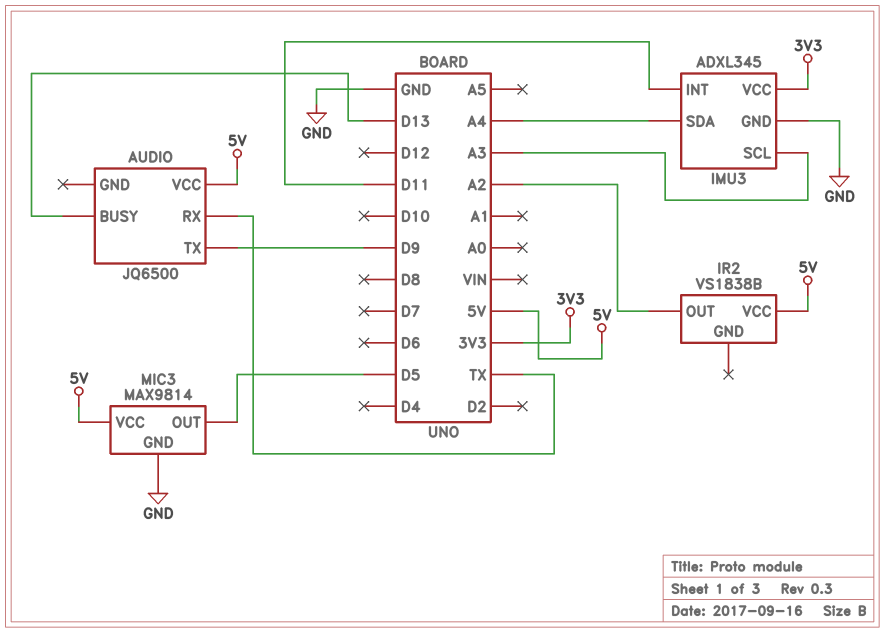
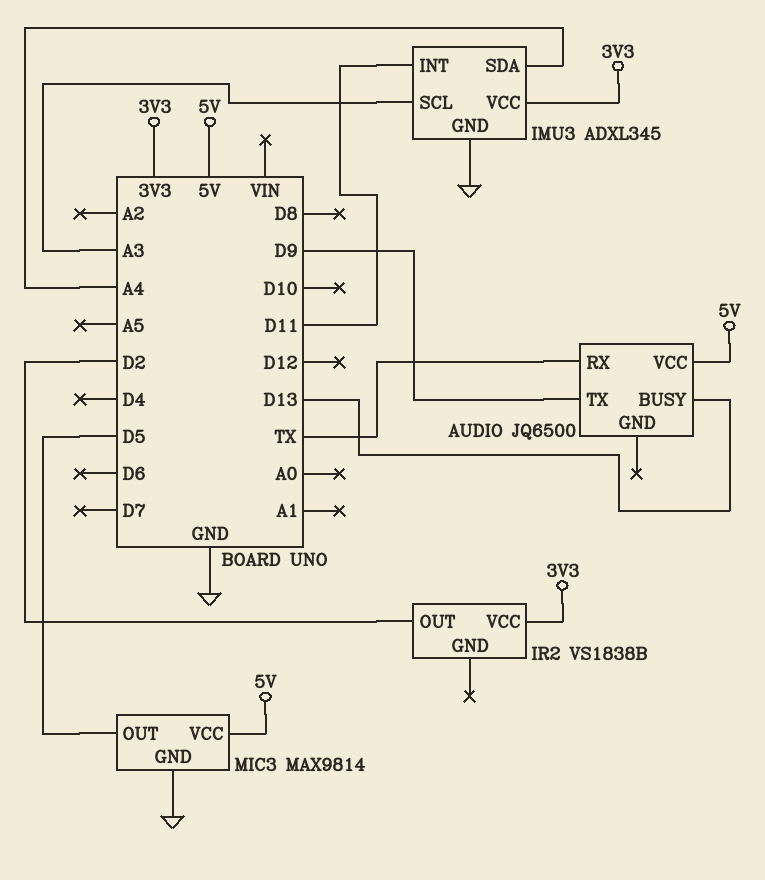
IR2 pin OUT: A2 -> D2
IR2 pin VCC: 5V -> 3V3

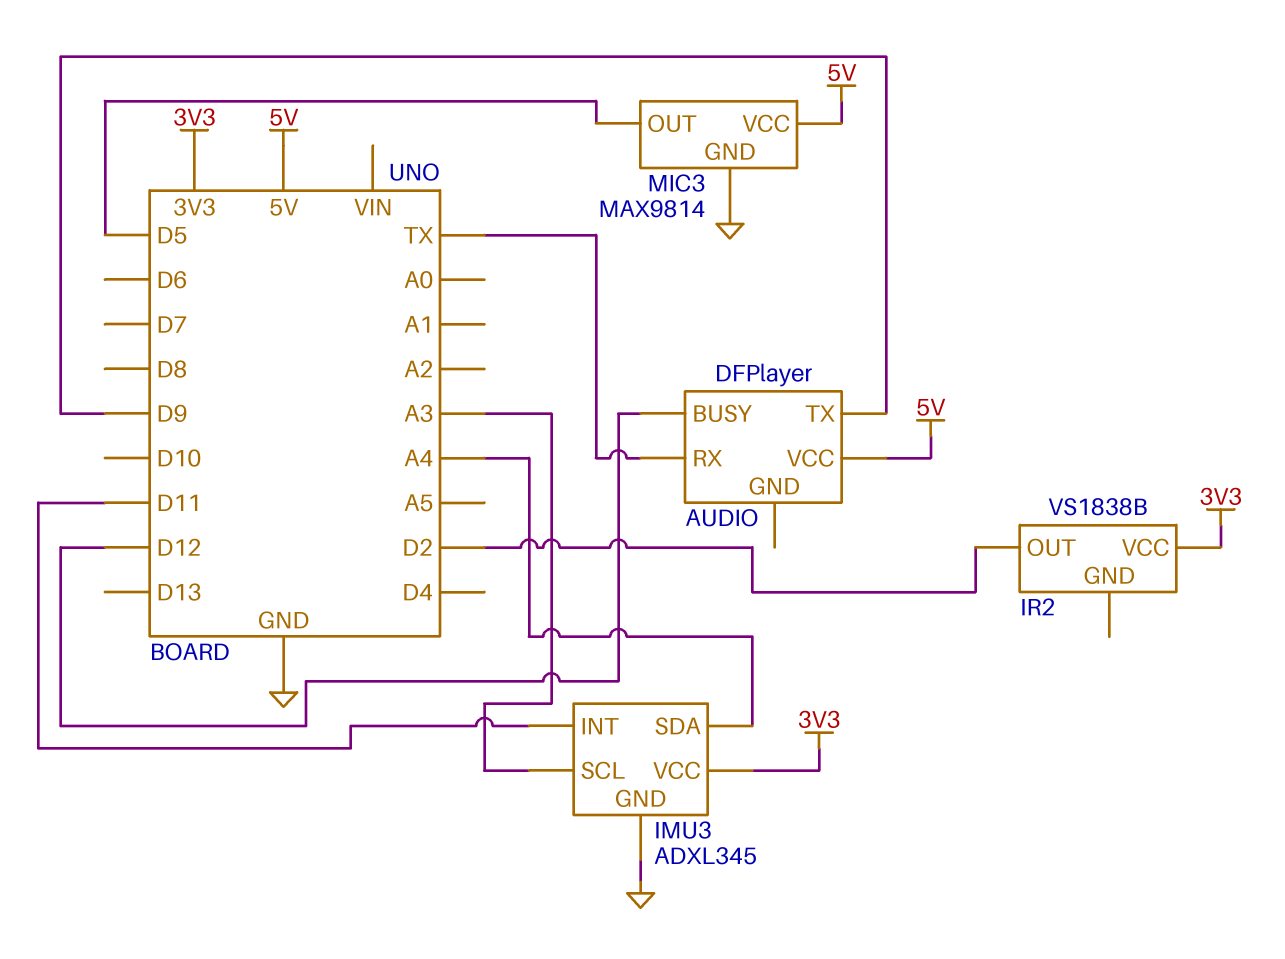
AUDIO: JQ6500 -> DFPlayer
AUDIO pin BUSY: D13 -> D12

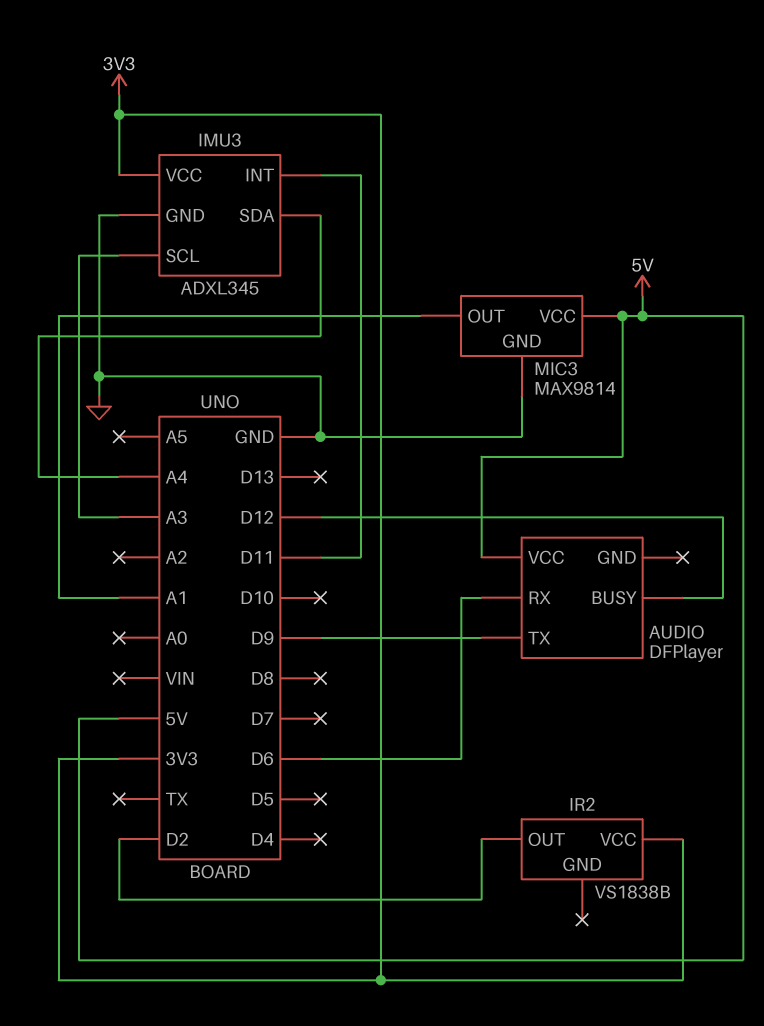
AUDIO pin RX: TX -> D6
MIC3 pin OUT: D5 -> A1

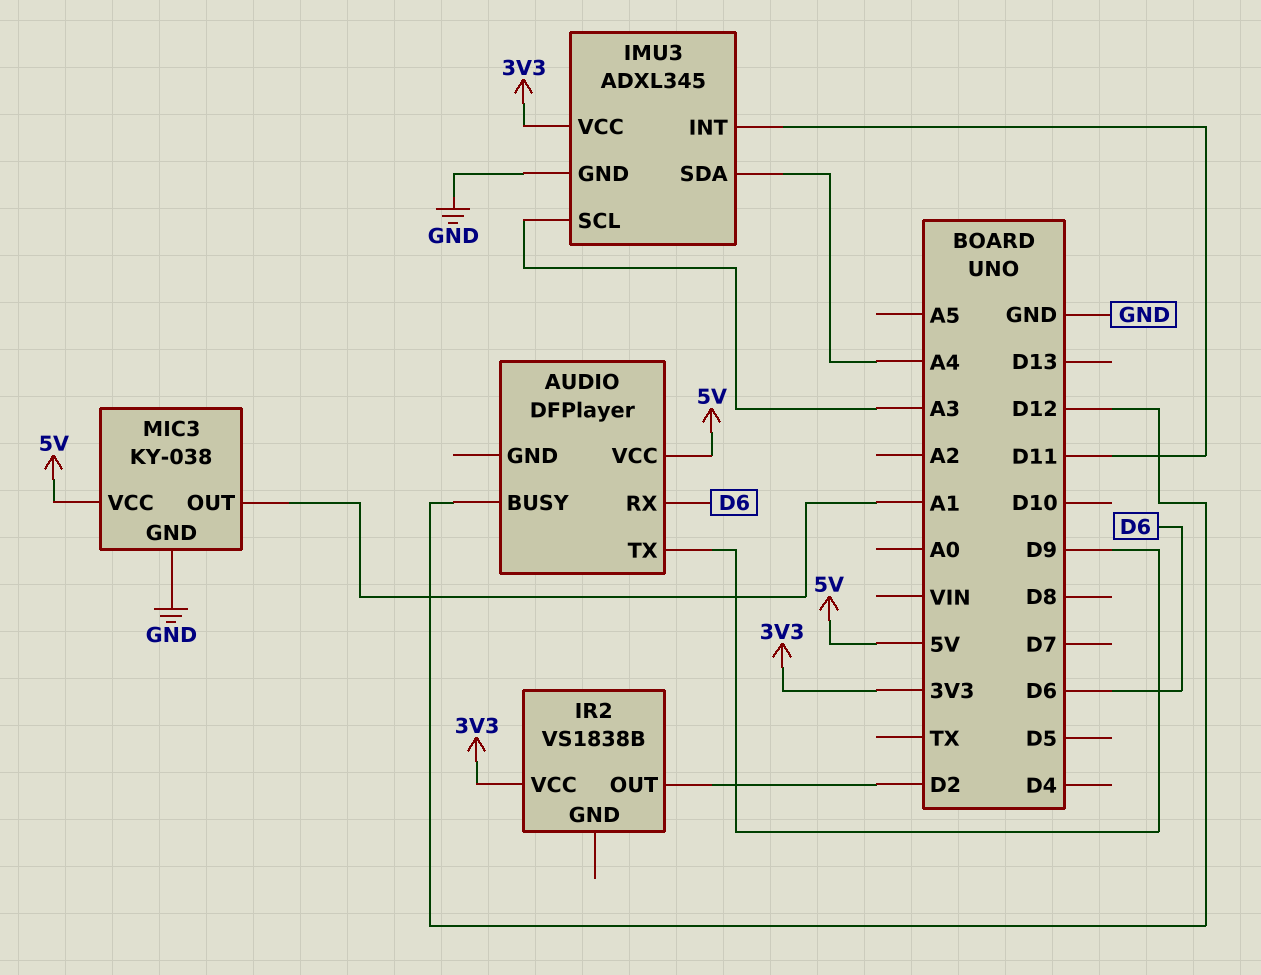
MIC3: MAX9814 -> KY-038

